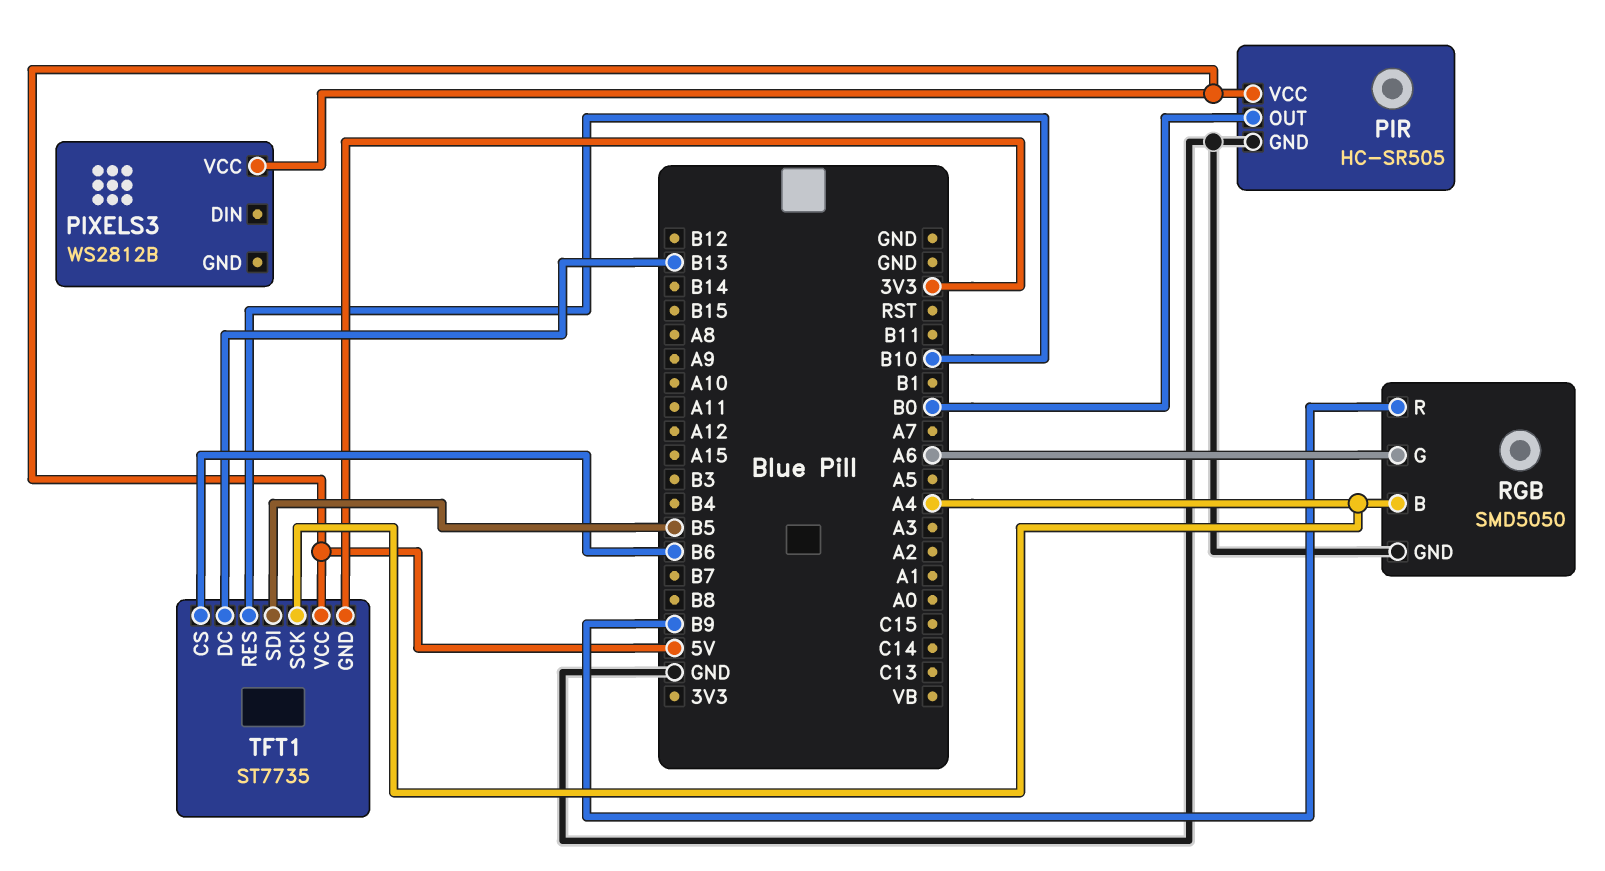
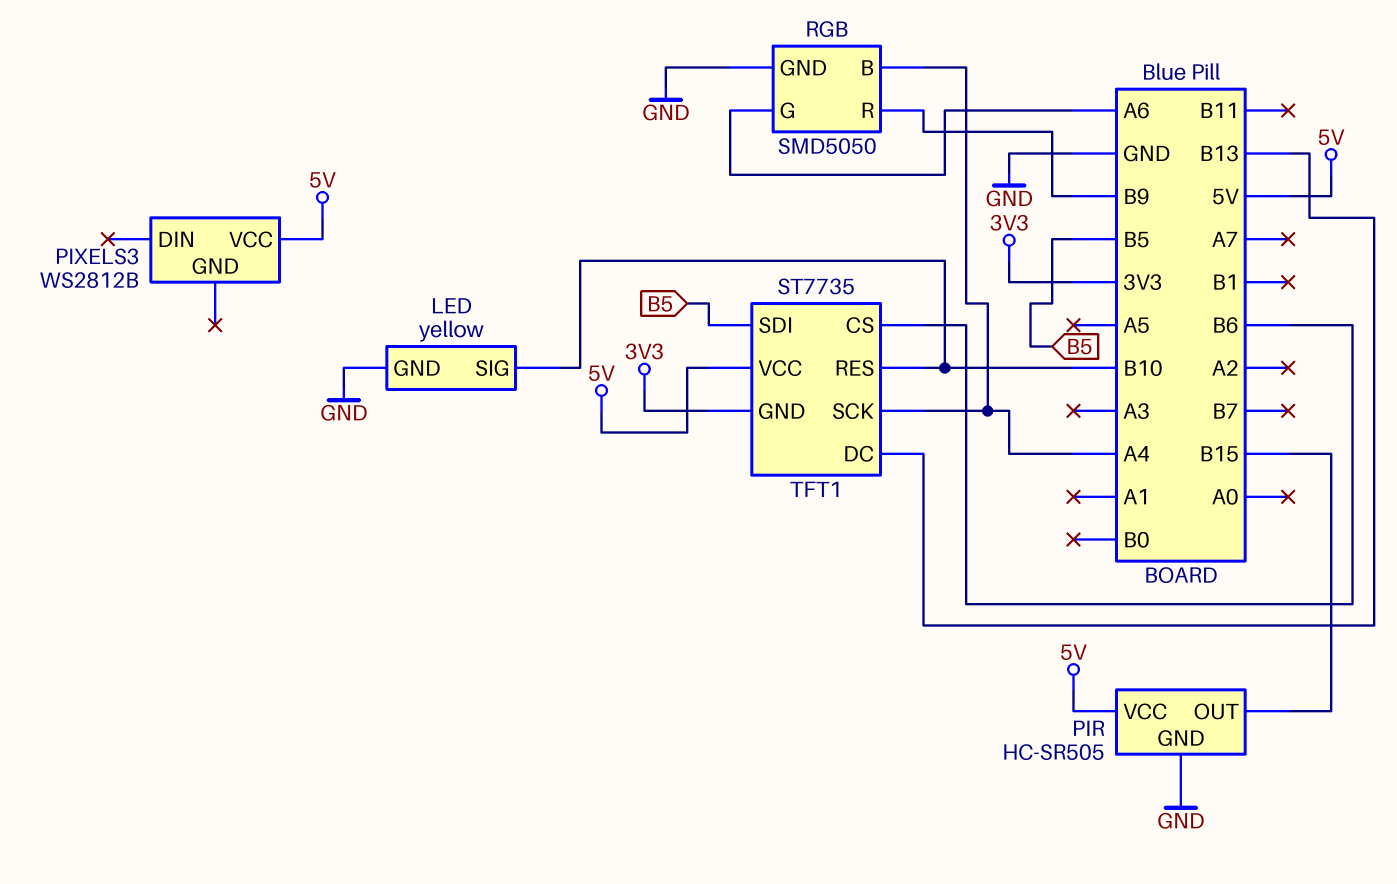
LED: none -> yellow
LED pin GND: none -> GND
LED pin SIG: none -> B10
PIR pin OUT: B0 -> B15

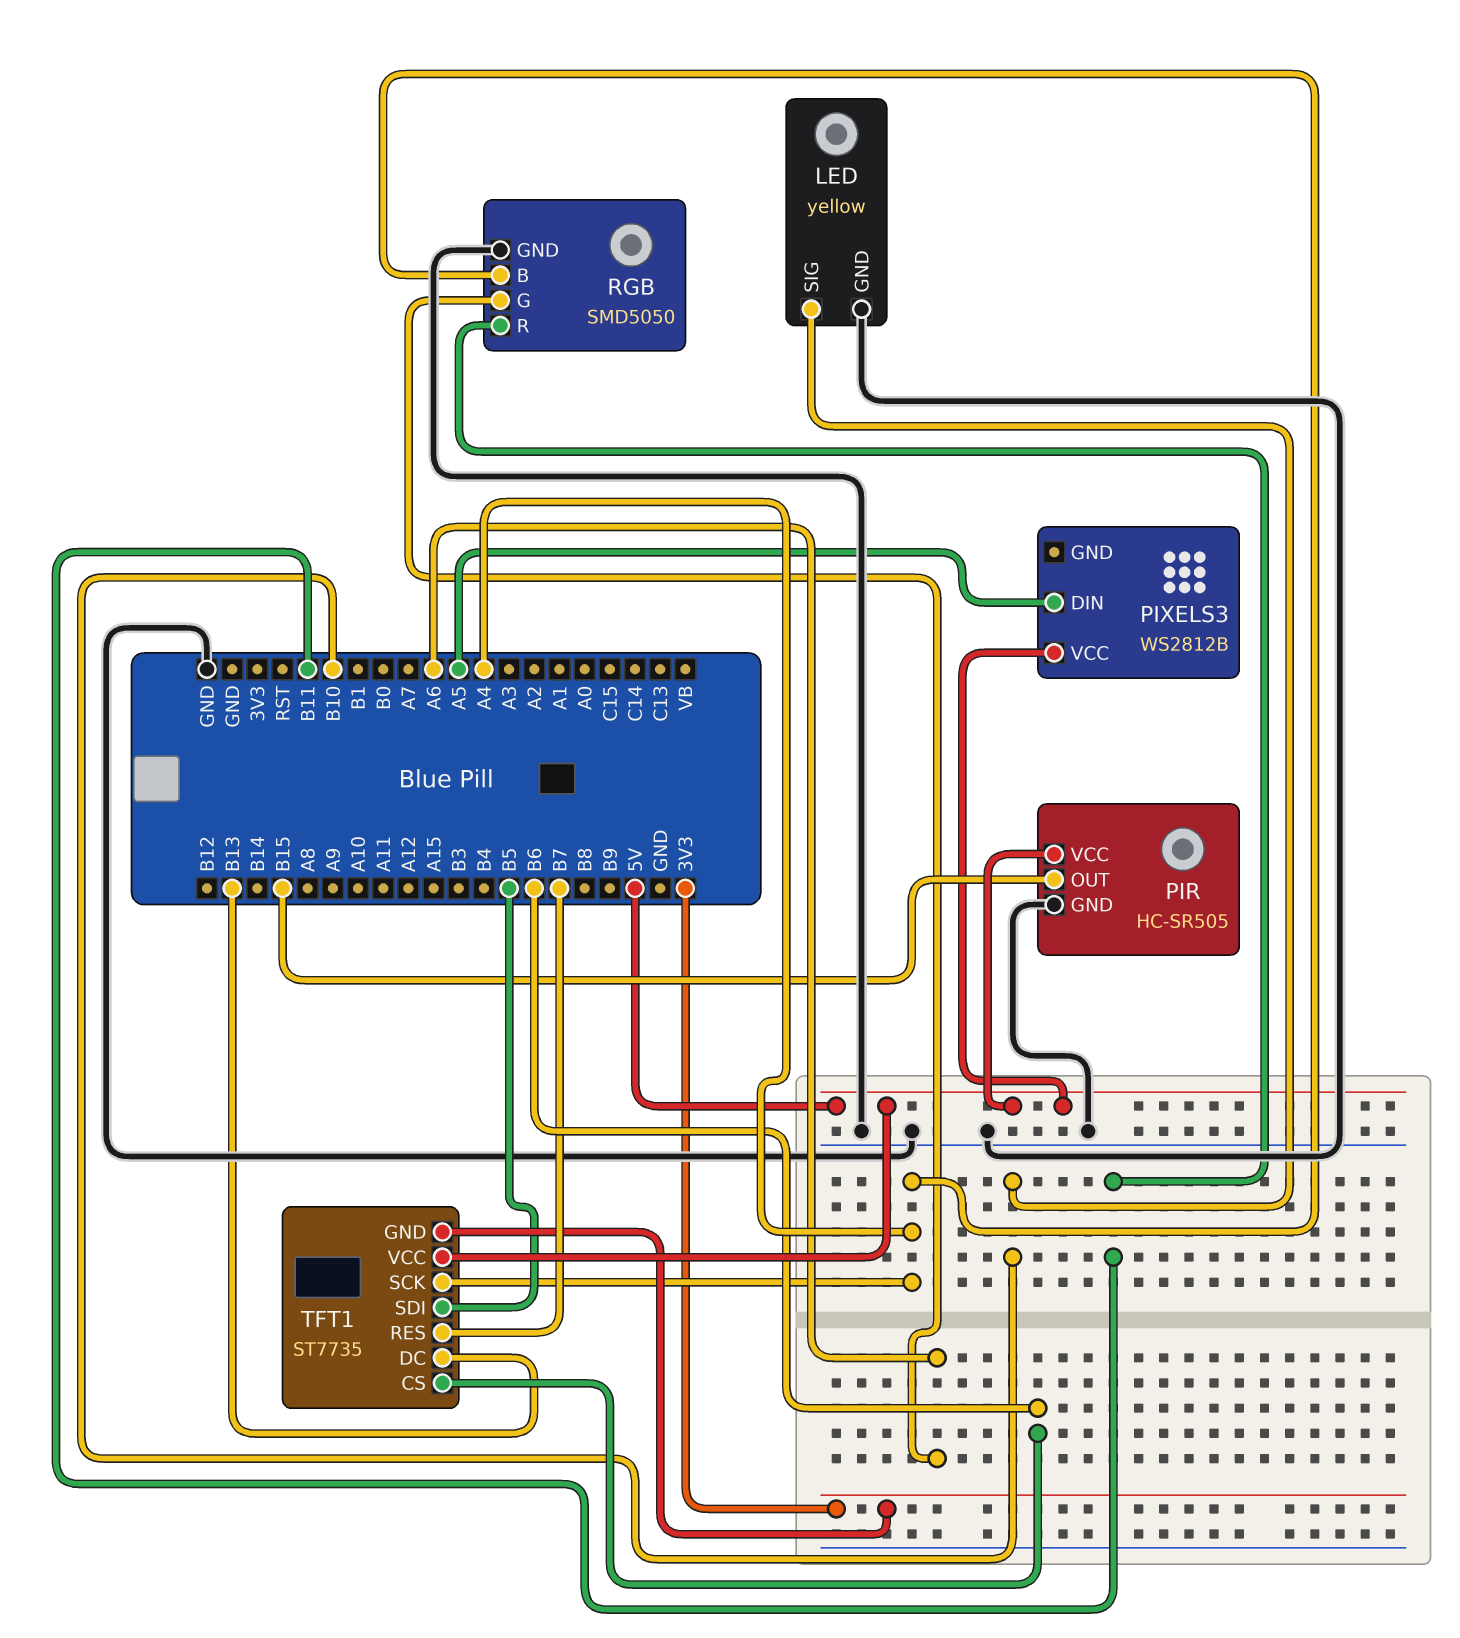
PIXELS3 pin DIN: none -> A5
RGB pin R: B9 -> B11
TFT1 pin RES: B10 -> B7

